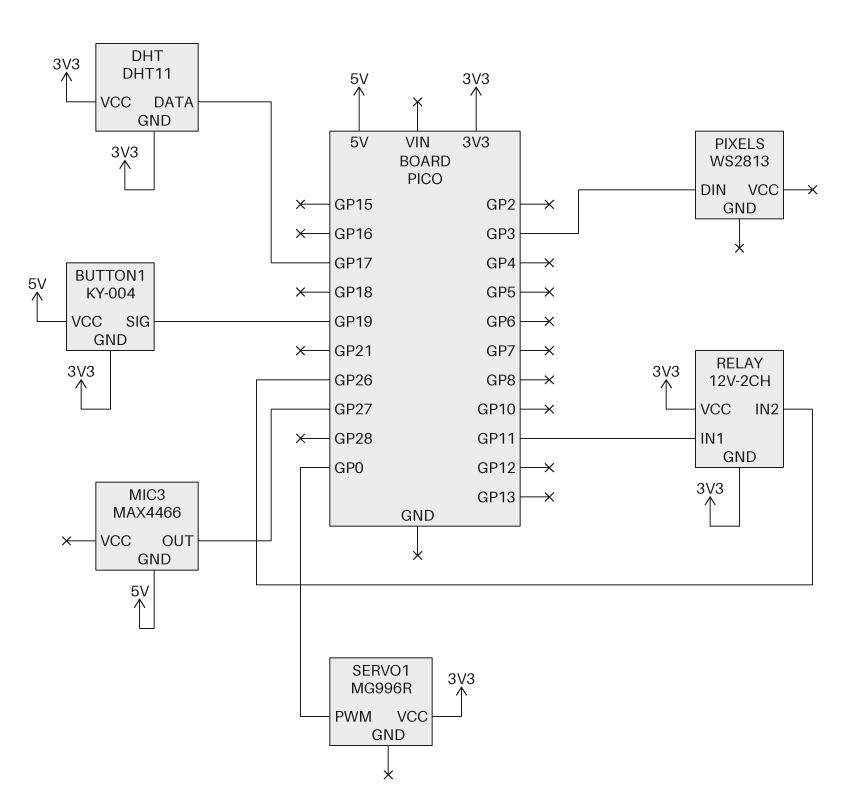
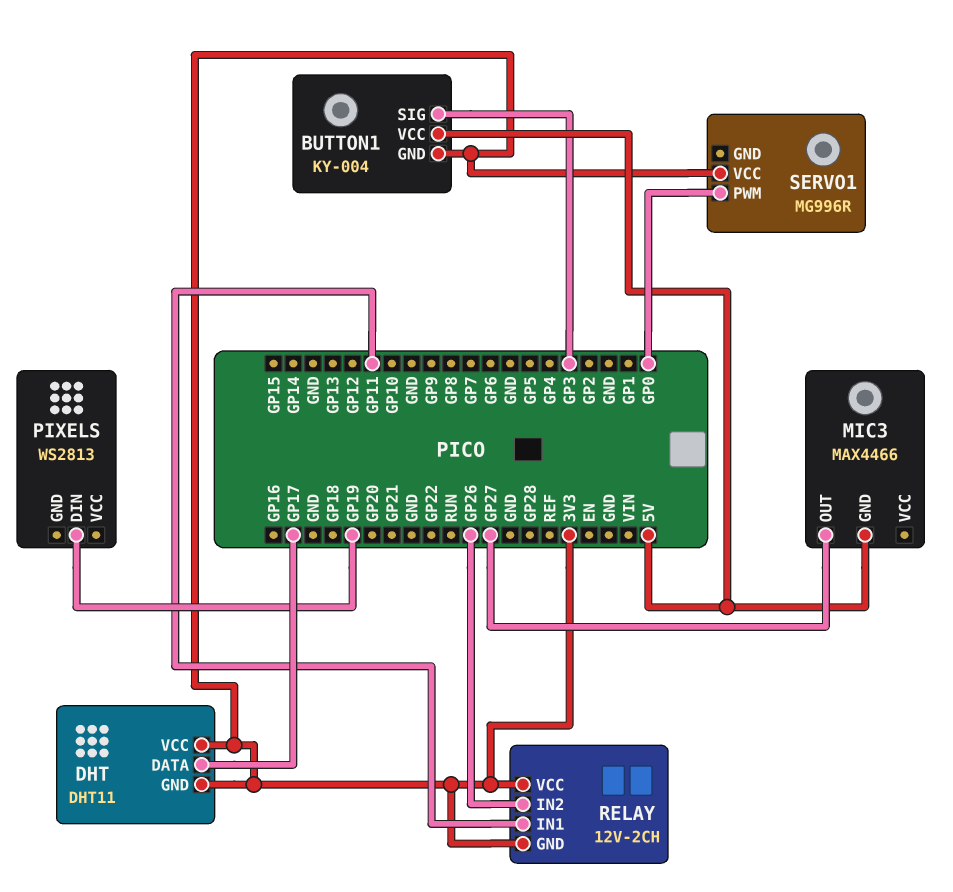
BUTTON1 pin SIG: GP19 -> GP3
PIXELS pin DIN: GP3 -> GP19

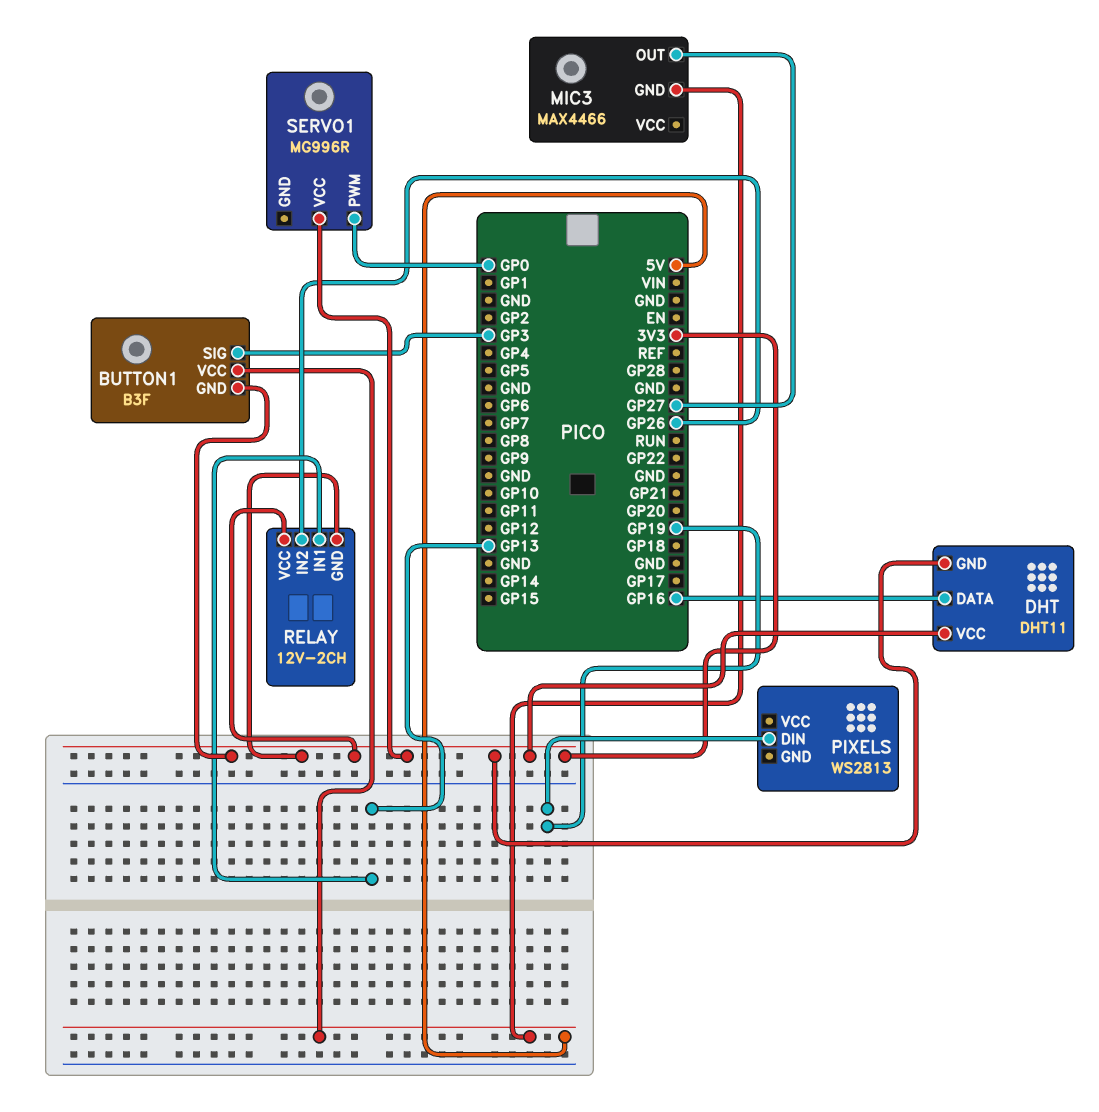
BUTTON1: KY-004 -> B3F
DHT pin DATA: GP17 -> GP16
RELAY pin IN1: GP11 -> GP13

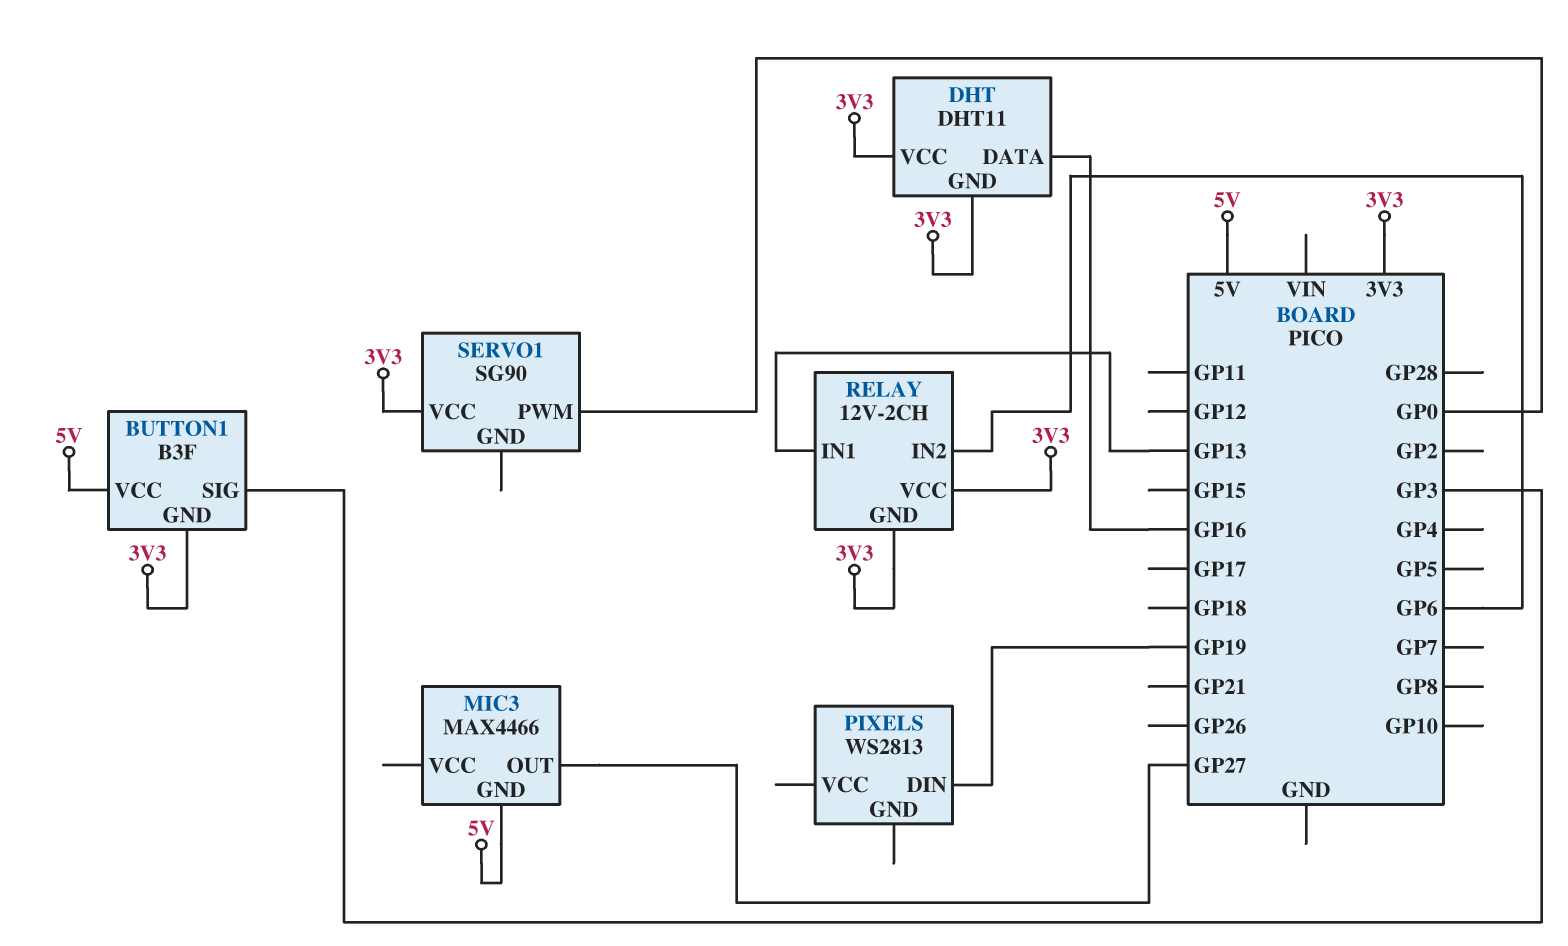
RELAY pin IN2: GP26 -> GP6
SERVO1: MG996R -> SG90

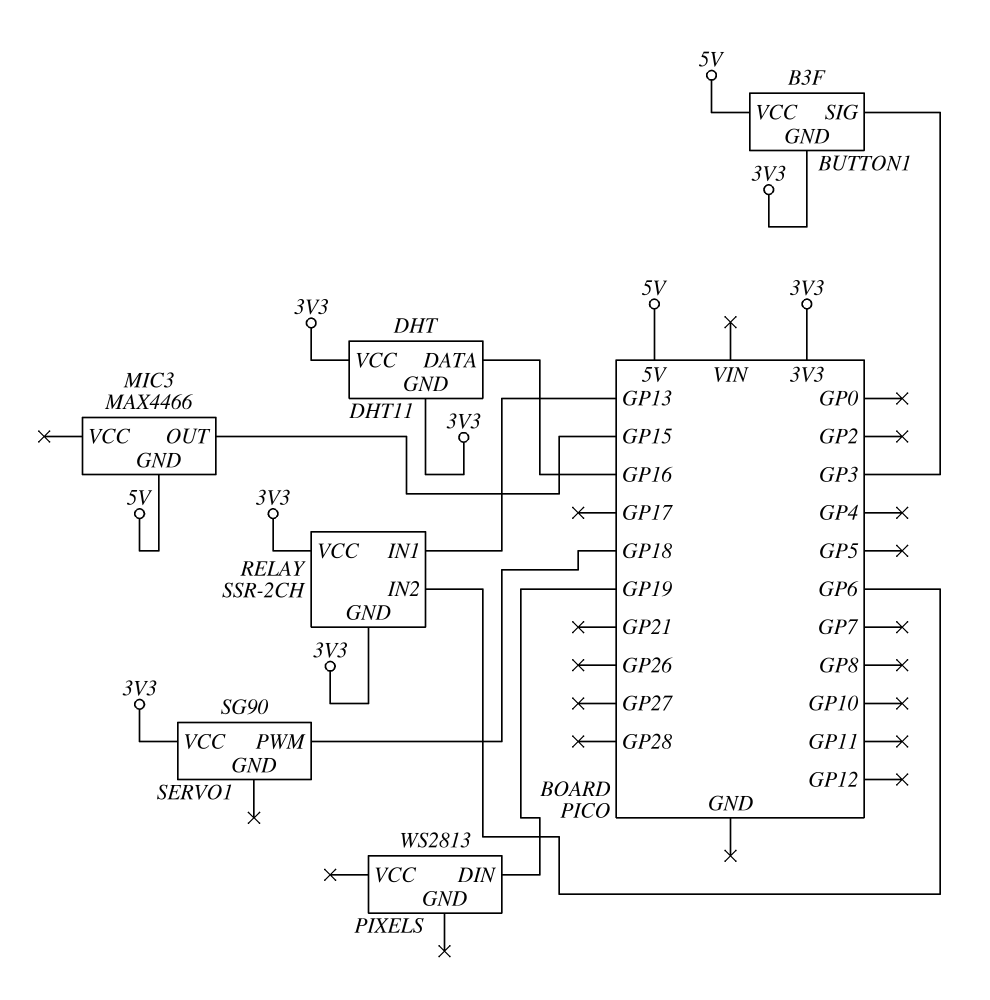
MIC3 pin OUT: GP27 -> GP15
RELAY: 12V-2CH -> SSR-2CH
SERVO1 pin PWM: GP0 -> GP18

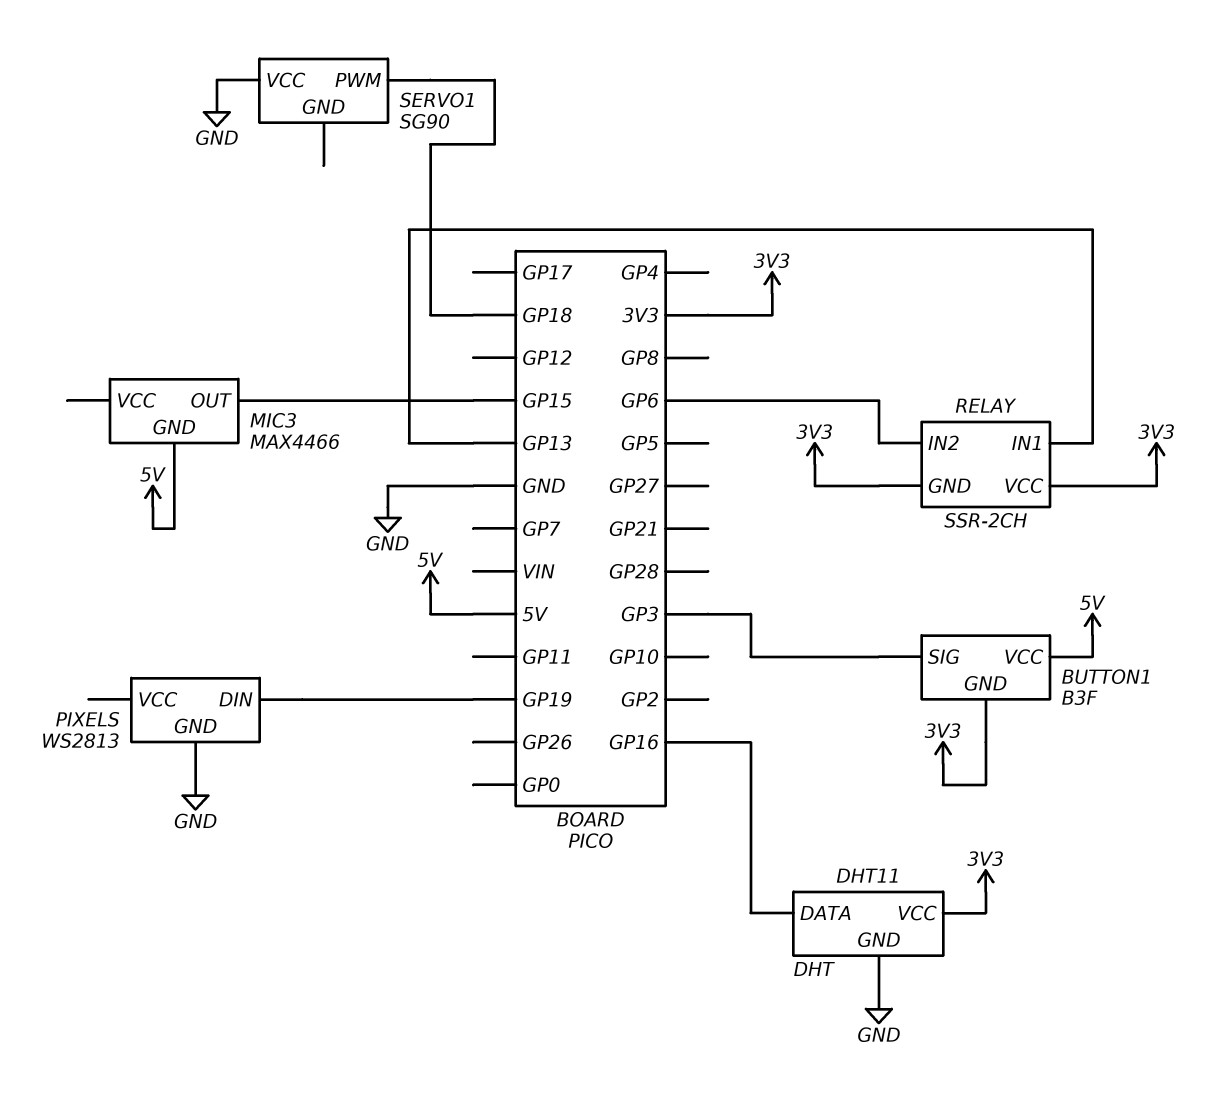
DHT pin GND: 3V3 -> GND
PIXELS pin GND: none -> GND
SERVO1 pin VCC: 3V3 -> GND

